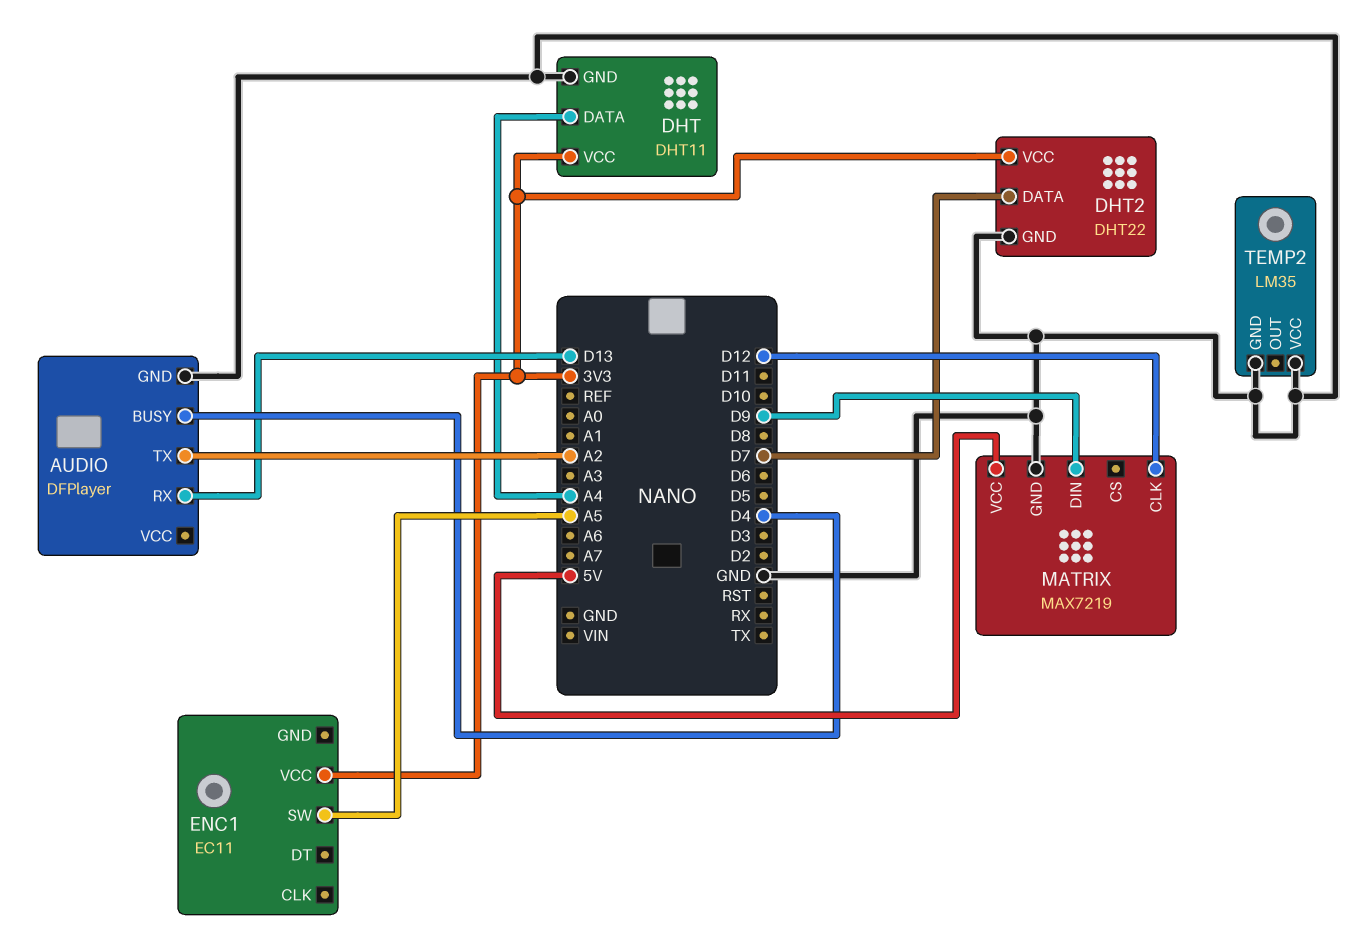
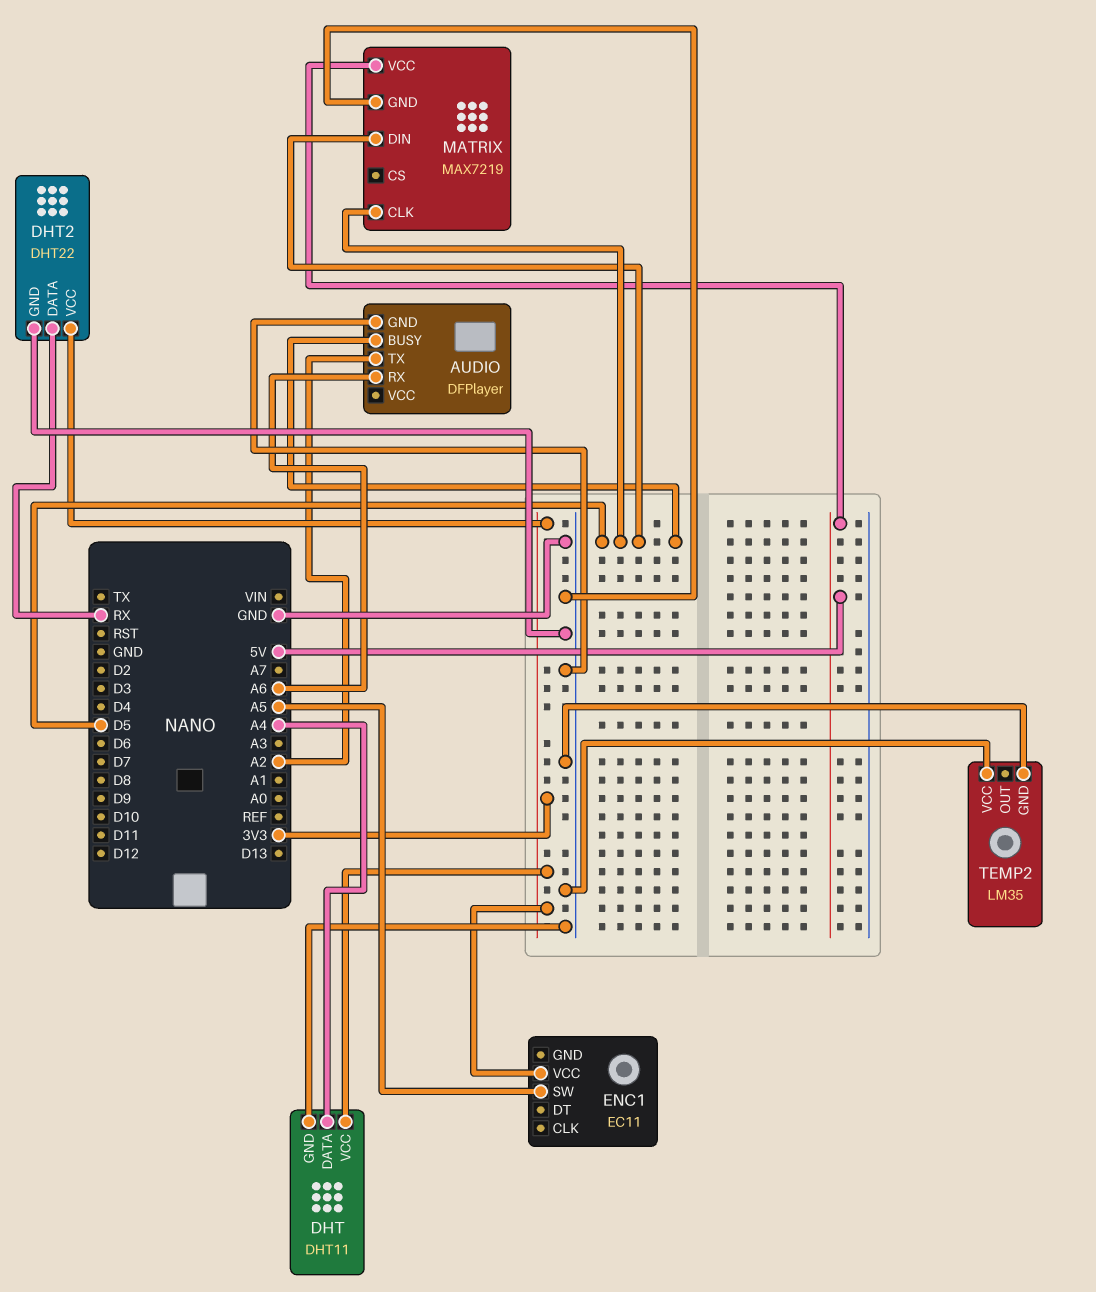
AUDIO pin BUSY: D4 -> D5
AUDIO pin RX: D13 -> A6
DHT2 pin DATA: D7 -> RX
MATRIX pin CLK: D12 -> D5
MATRIX pin DIN: D9 -> D5

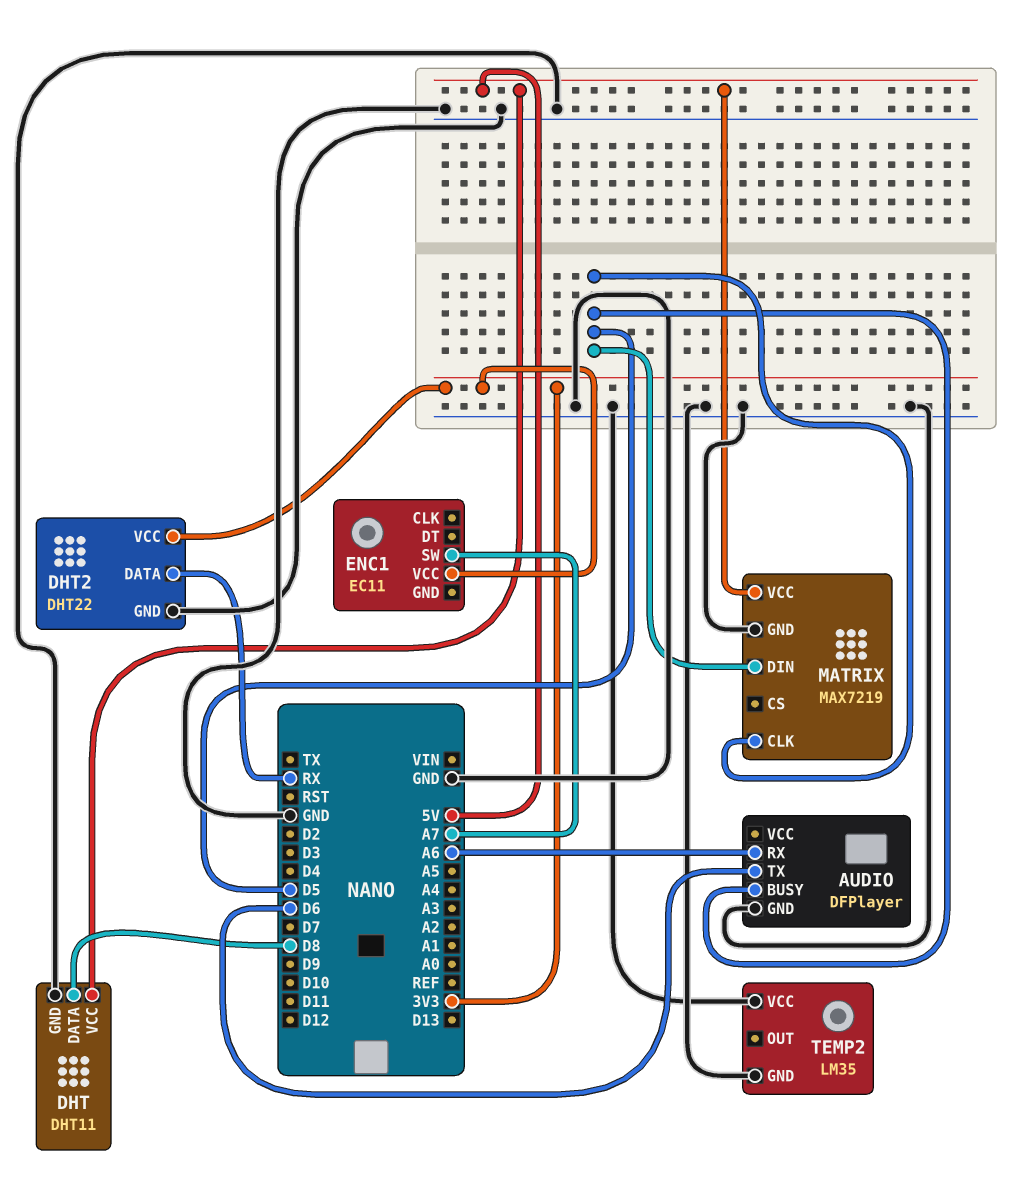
AUDIO pin TX: A2 -> D6
DHT pin DATA: A4 -> D8
DHT pin VCC: 3V3 -> 5V
ENC1 pin SW: A5 -> A7

